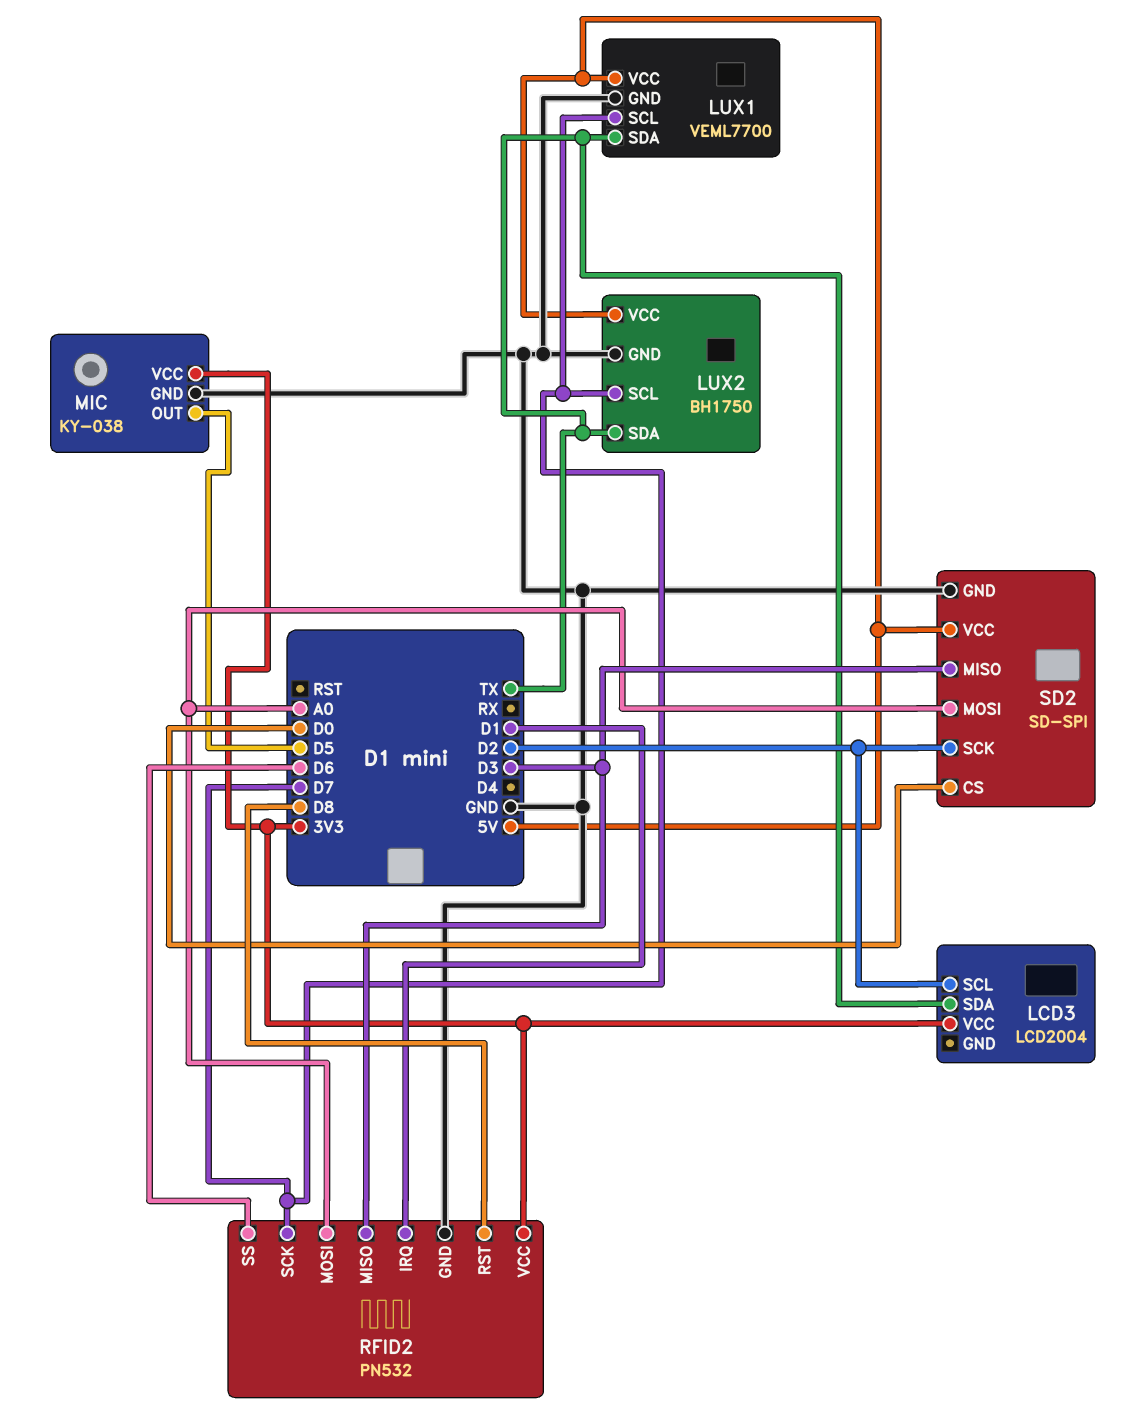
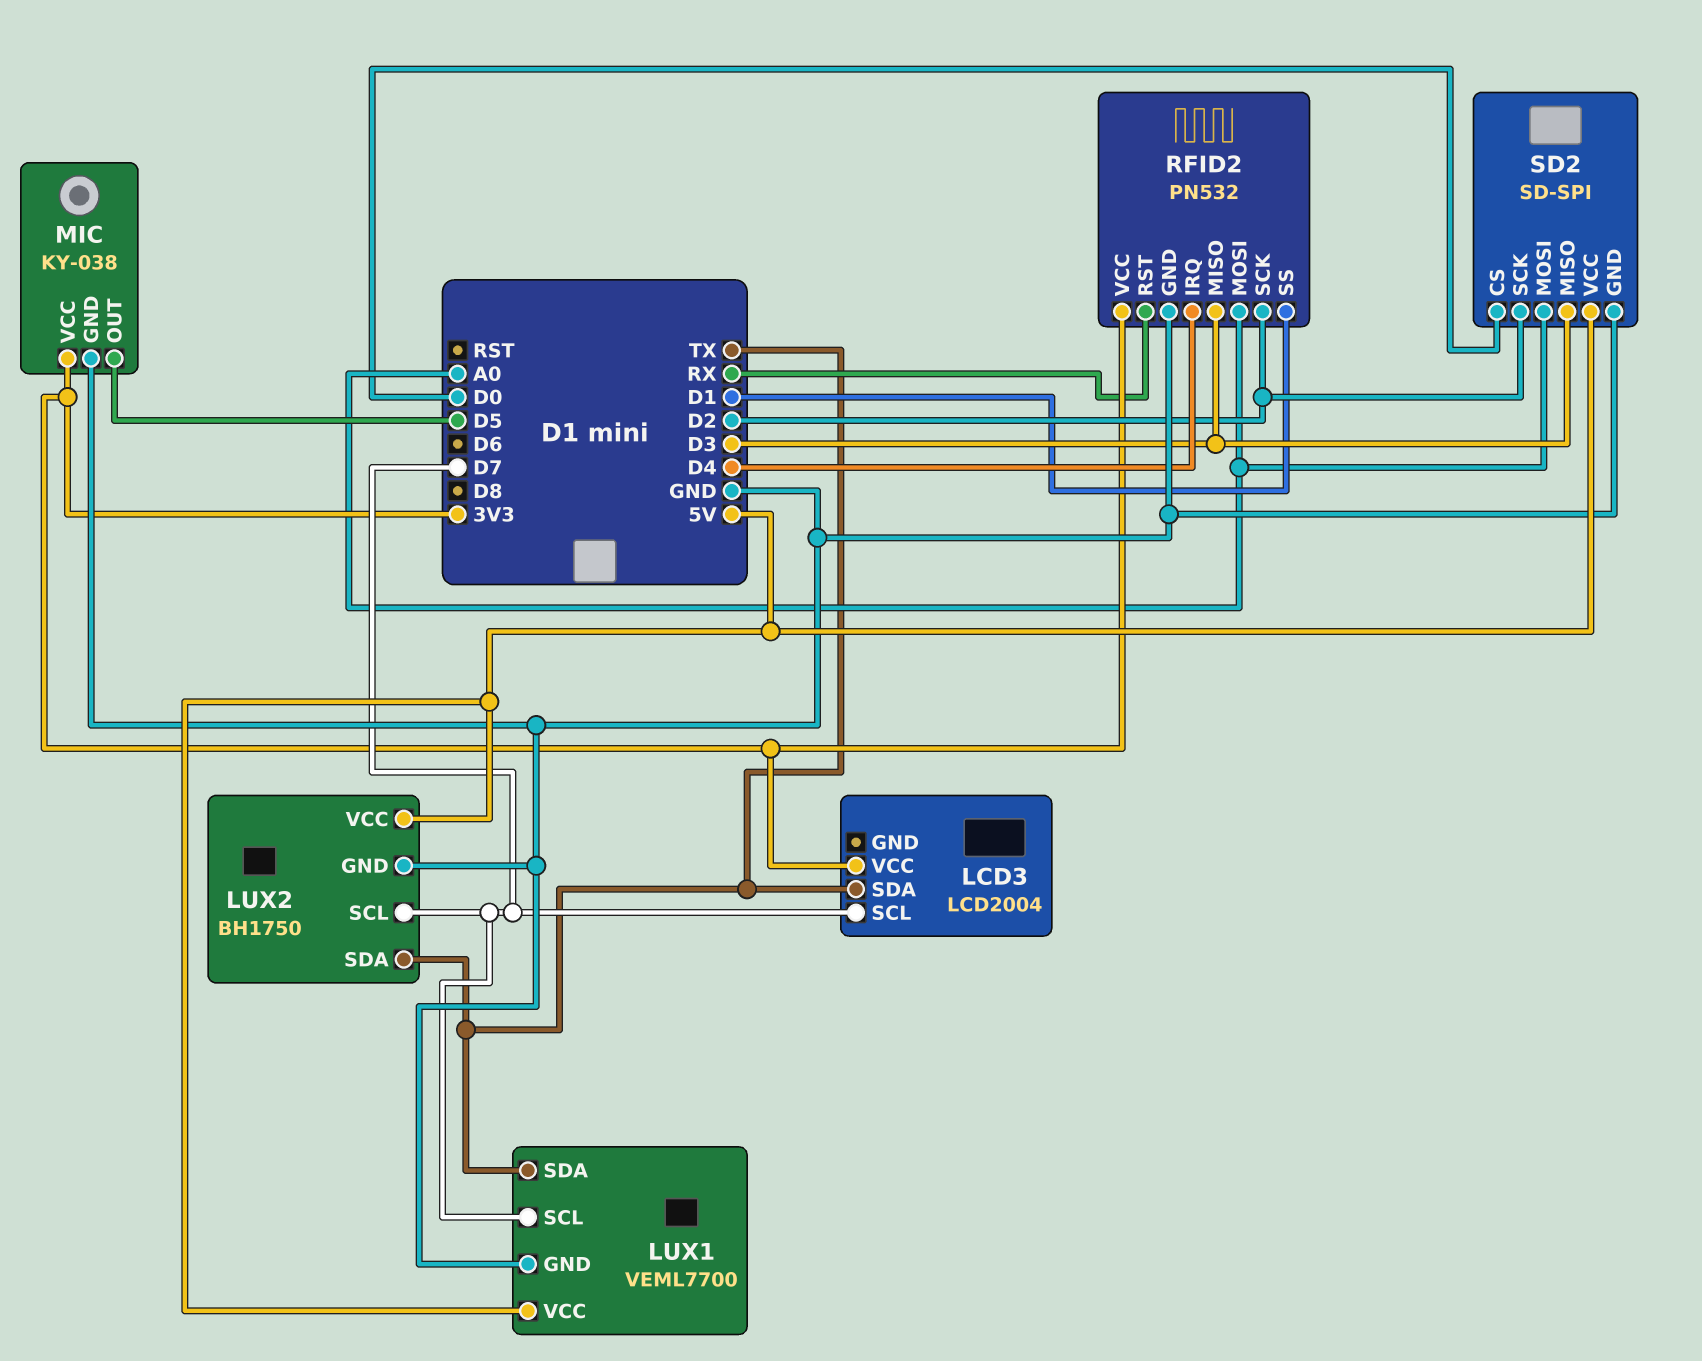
LCD3 pin SCL: D2 -> D7
RFID2 pin IRQ: D1 -> D4
RFID2 pin RST: D8 -> RX
RFID2 pin SCK: D7 -> D2
RFID2 pin SS: D6 -> D1

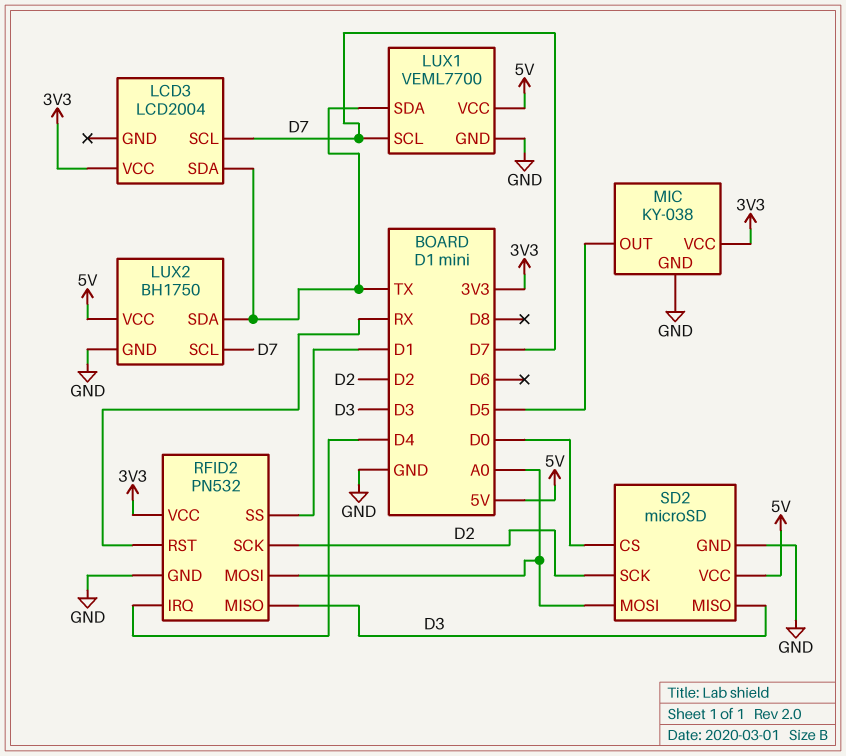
SD2: SD-SPI -> microSD

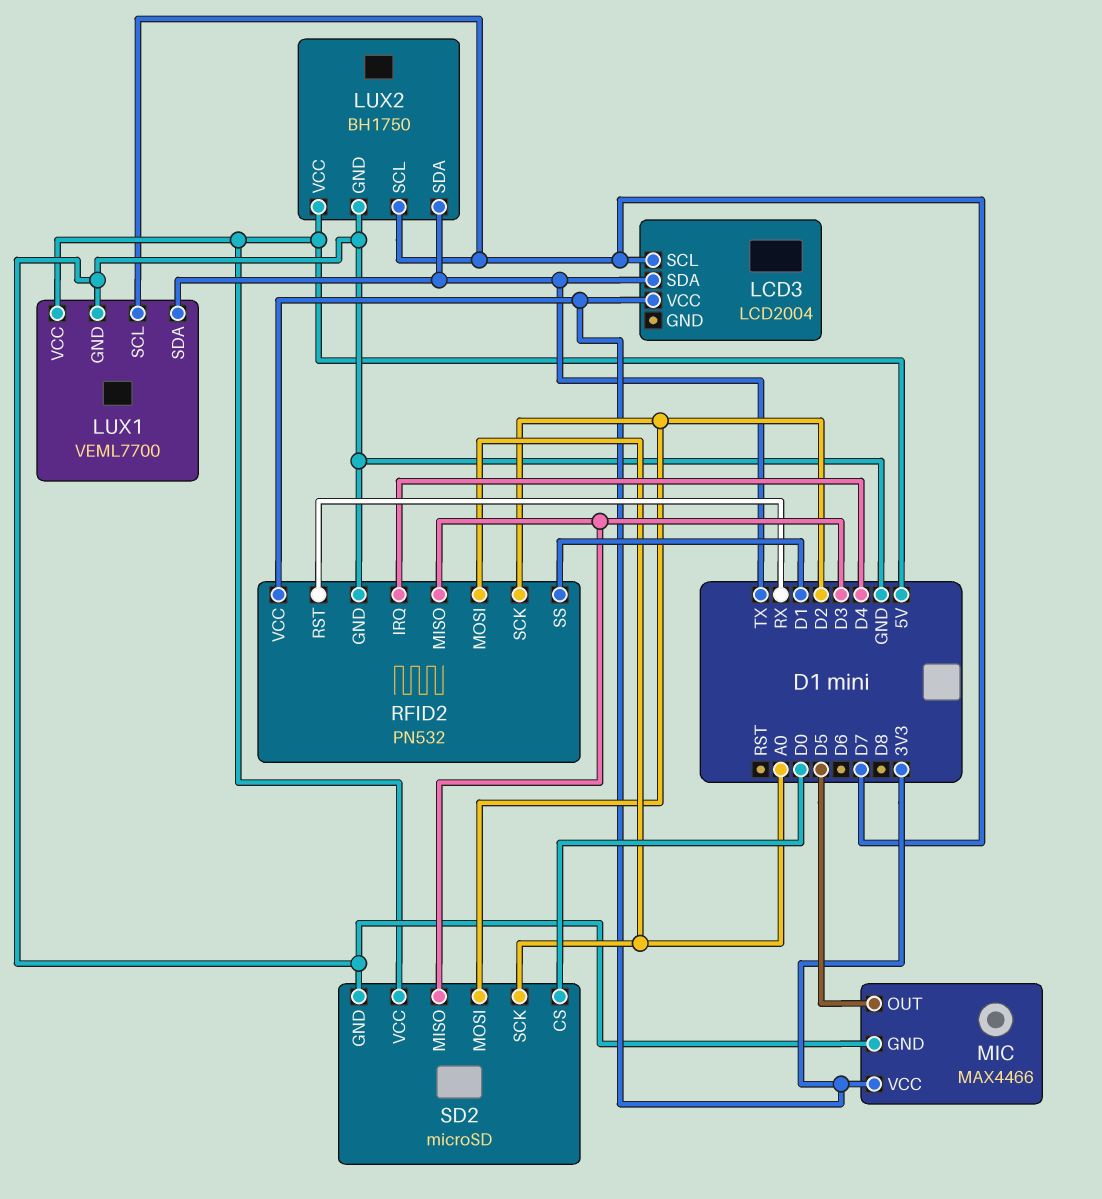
MIC: KY-038 -> MAX4466
SD2 pin MOSI: A0 -> D2
SD2 pin SCK: D2 -> A0

